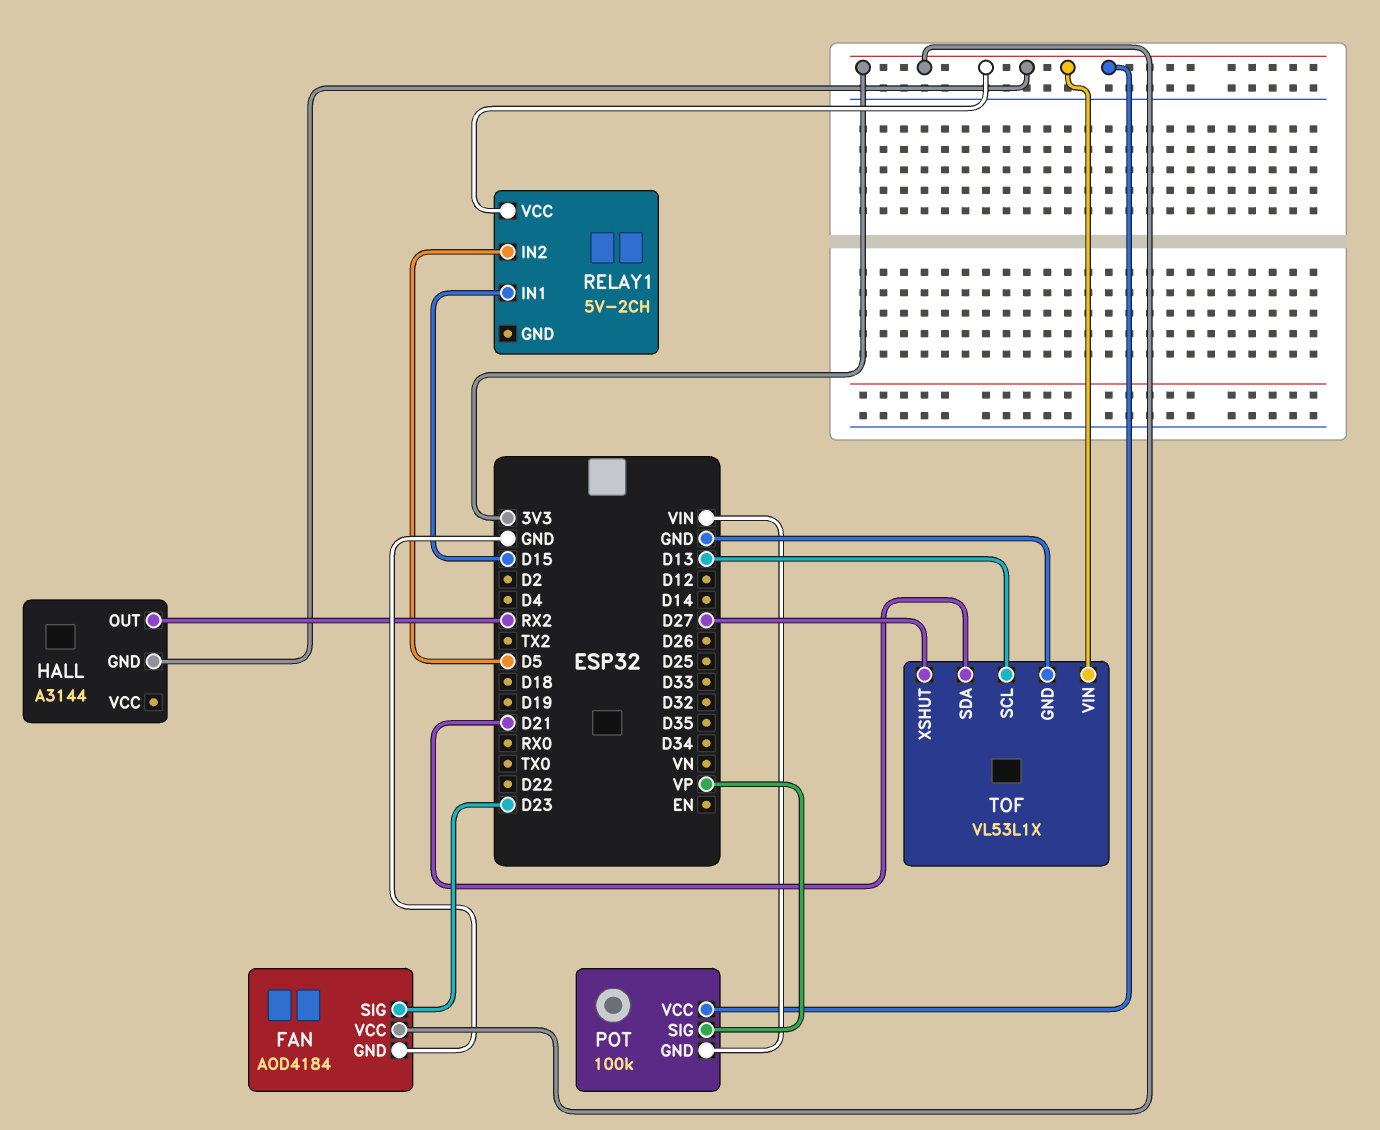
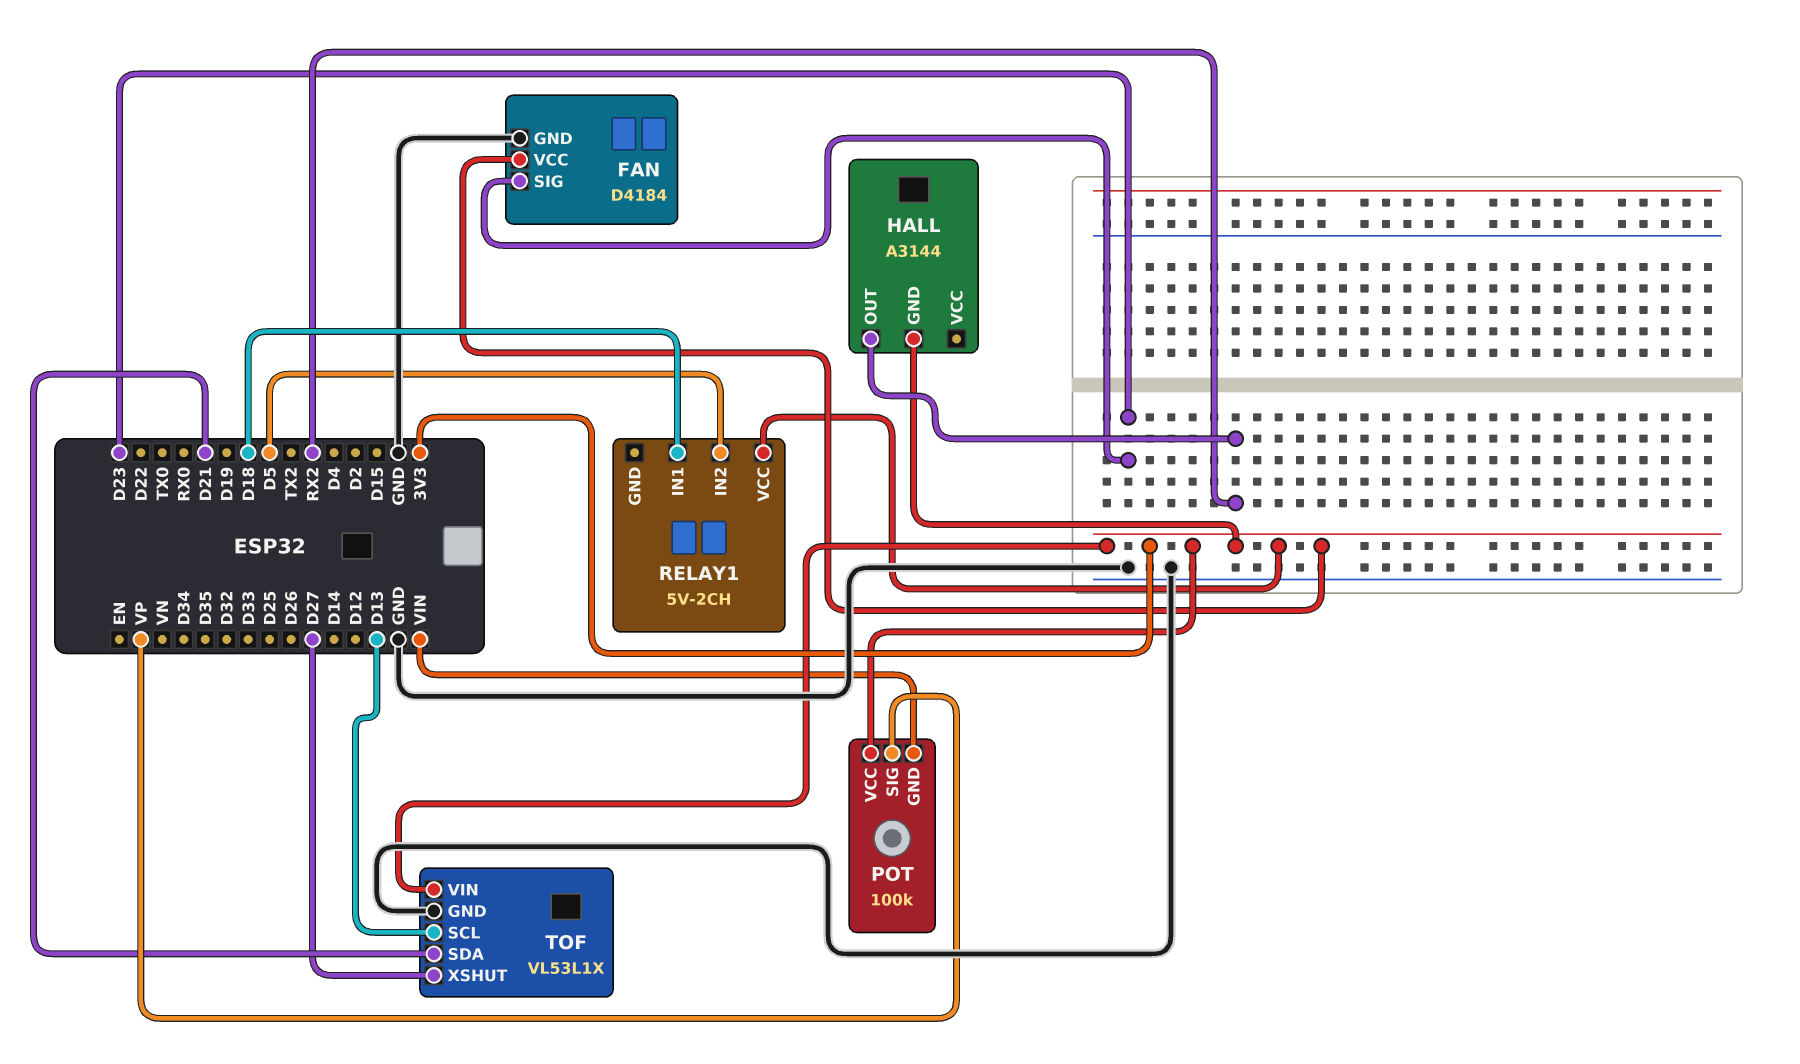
FAN: AOD4184 -> D4184
RELAY1 pin IN1: D15 -> D18

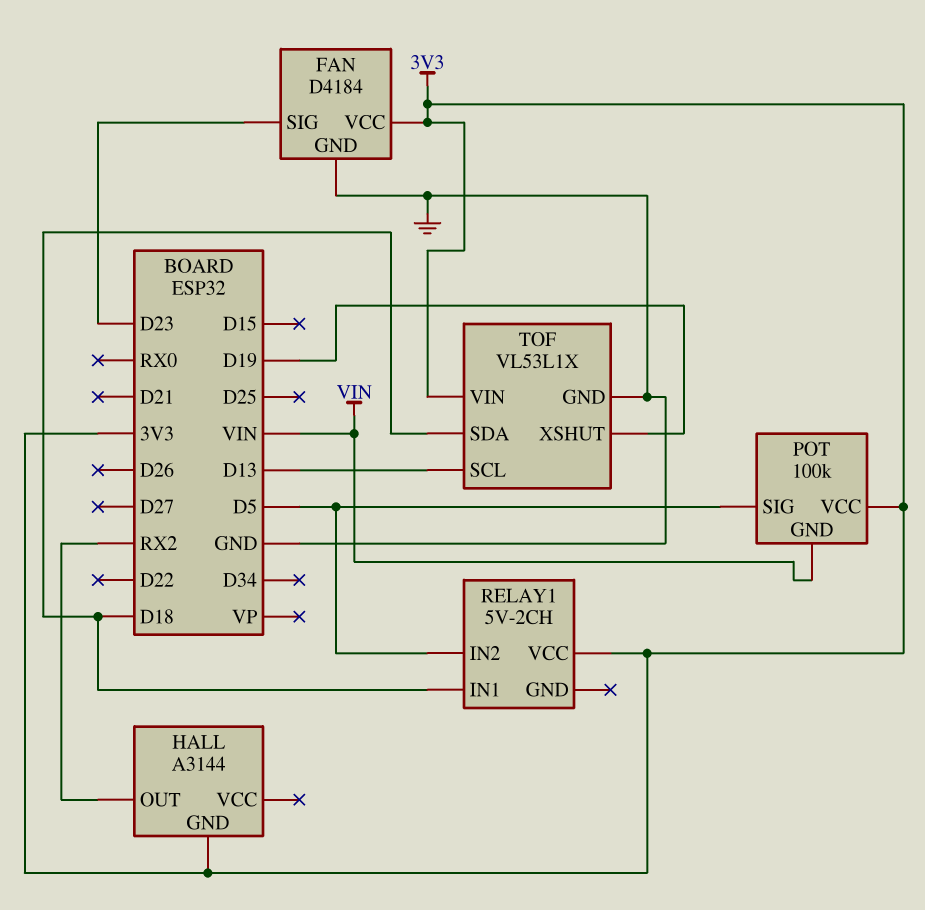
POT pin SIG: VP -> D5
TOF pin SDA: D21 -> D18
TOF pin XSHUT: D27 -> D19

